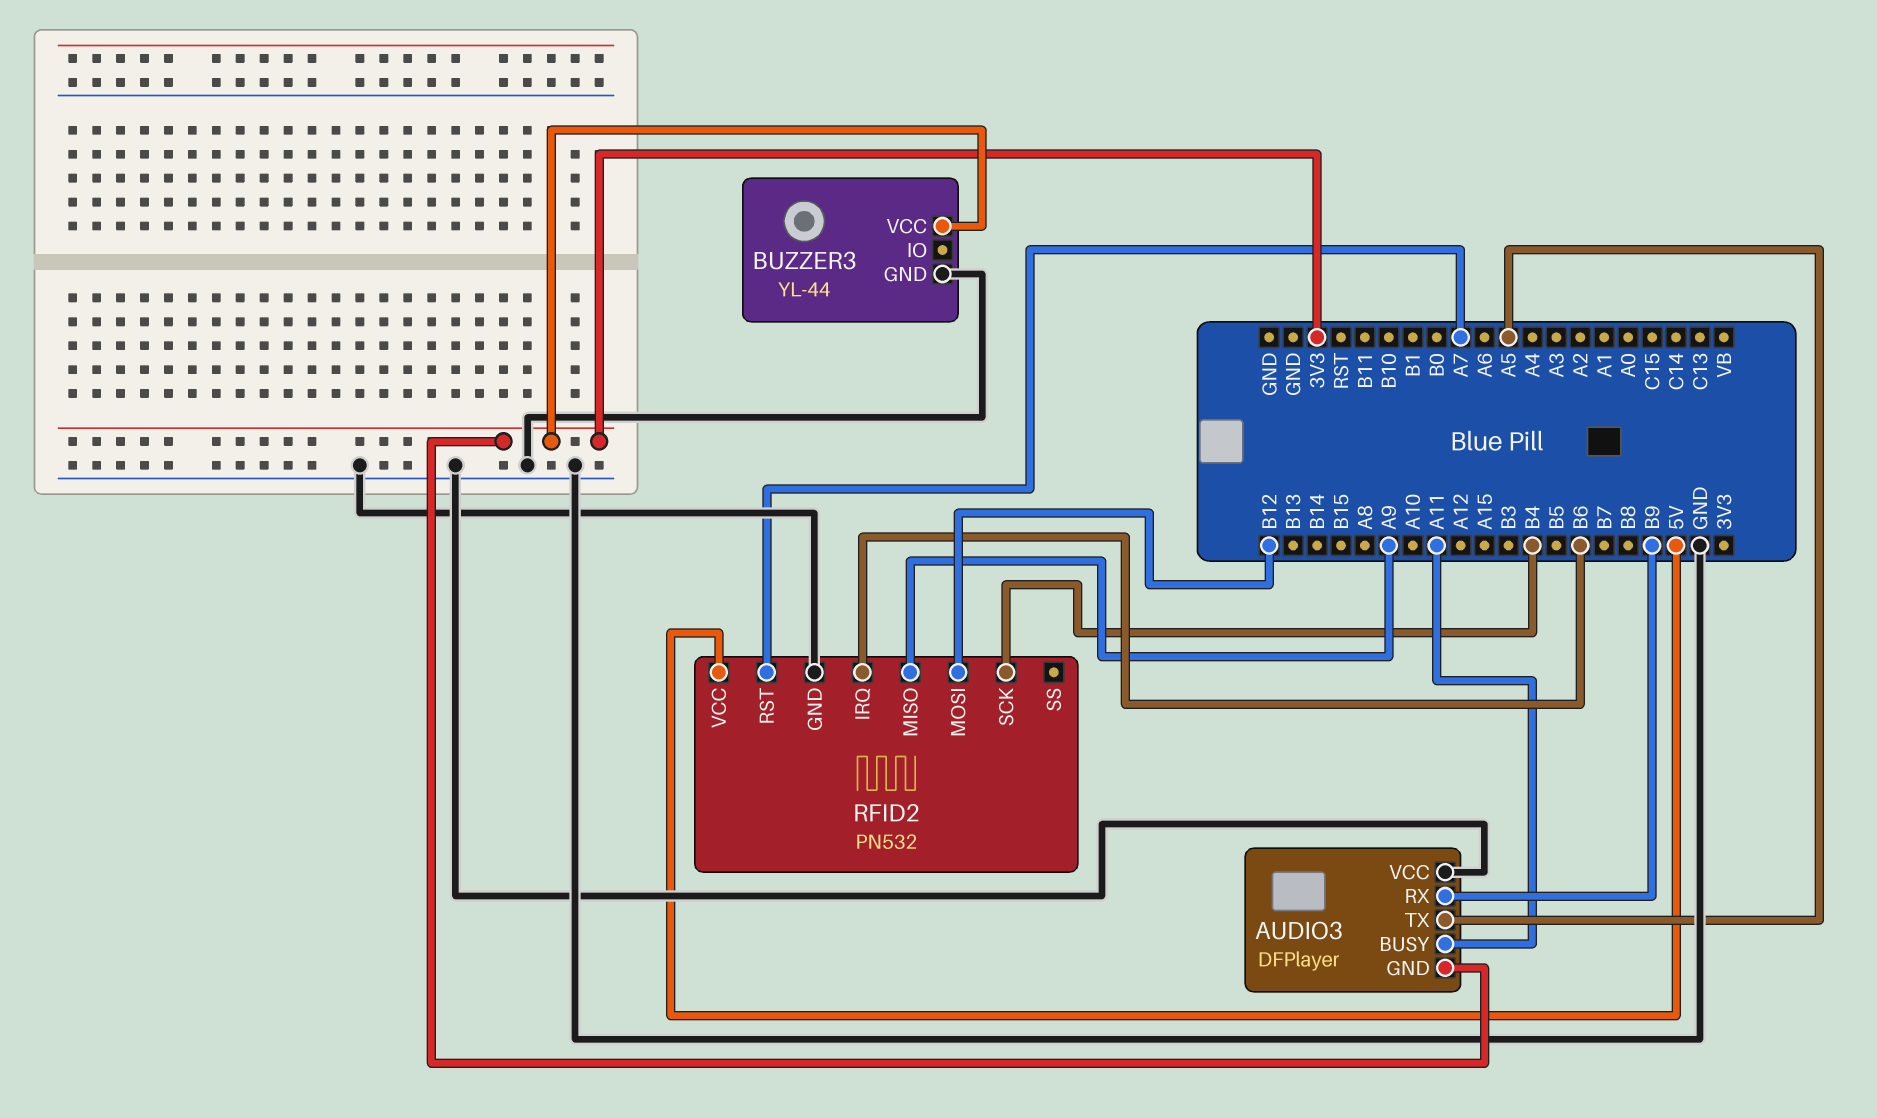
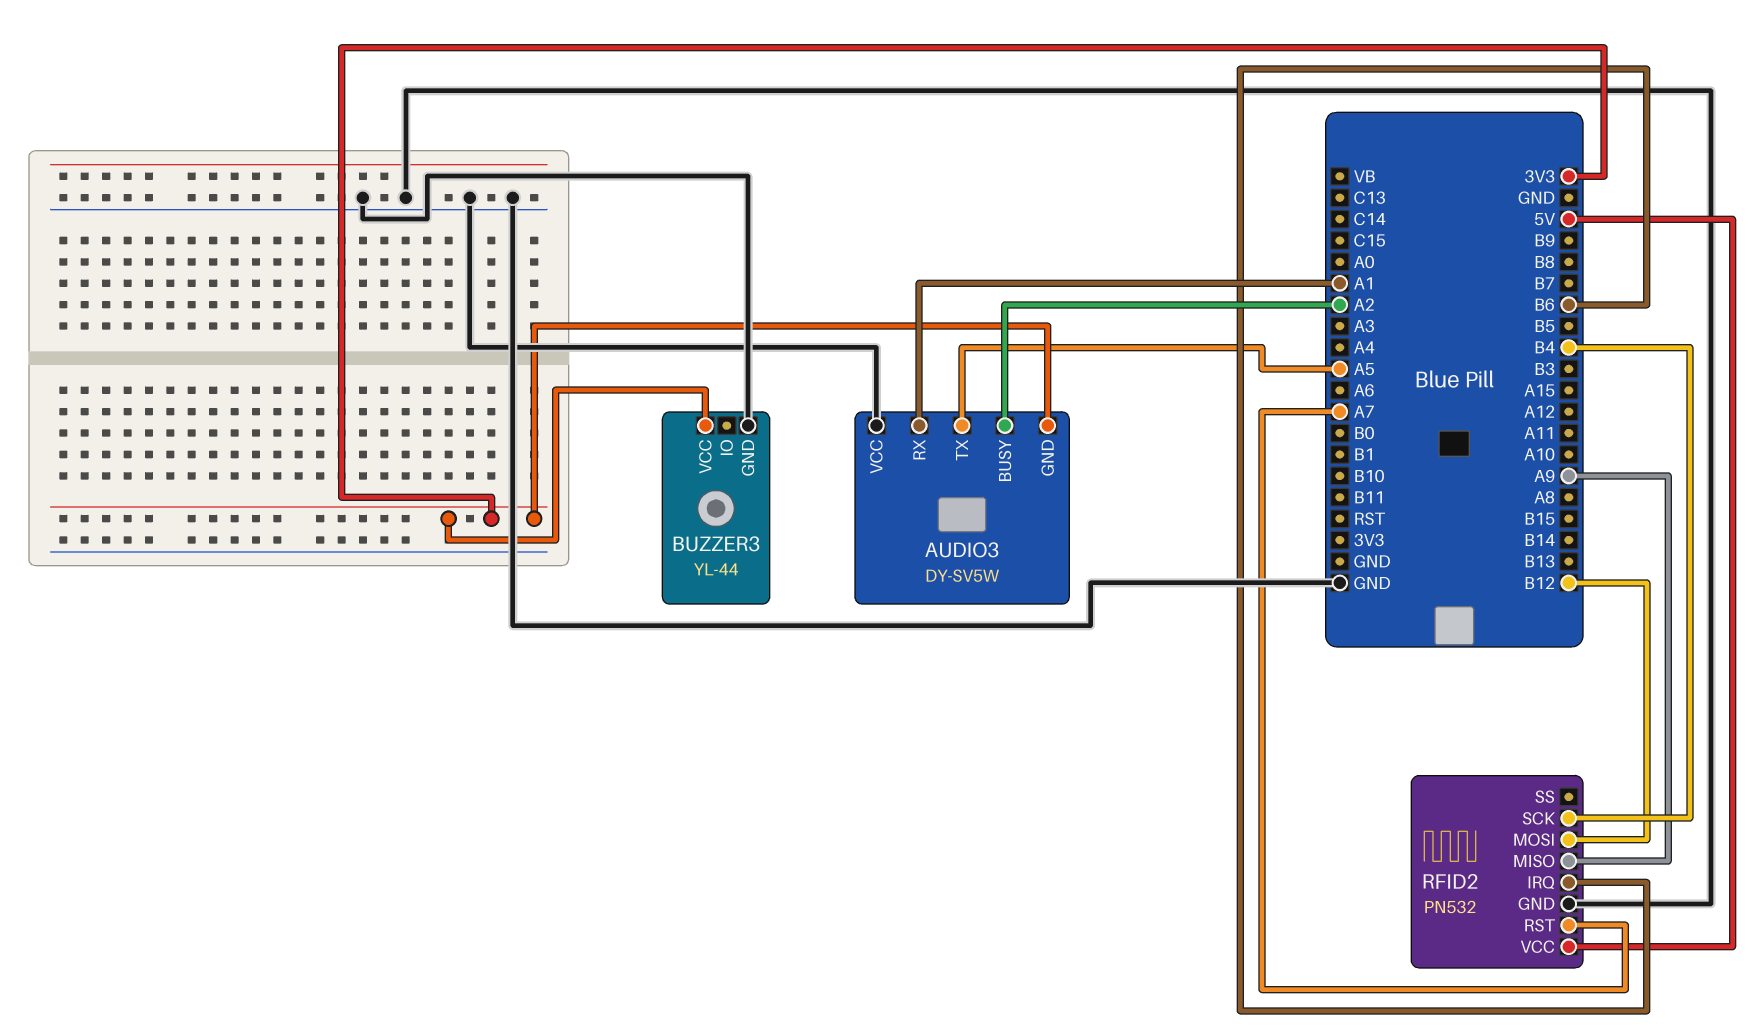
AUDIO3: DFPlayer -> DY-SV5W
AUDIO3 pin BUSY: A11 -> A2
AUDIO3 pin RX: B9 -> A1

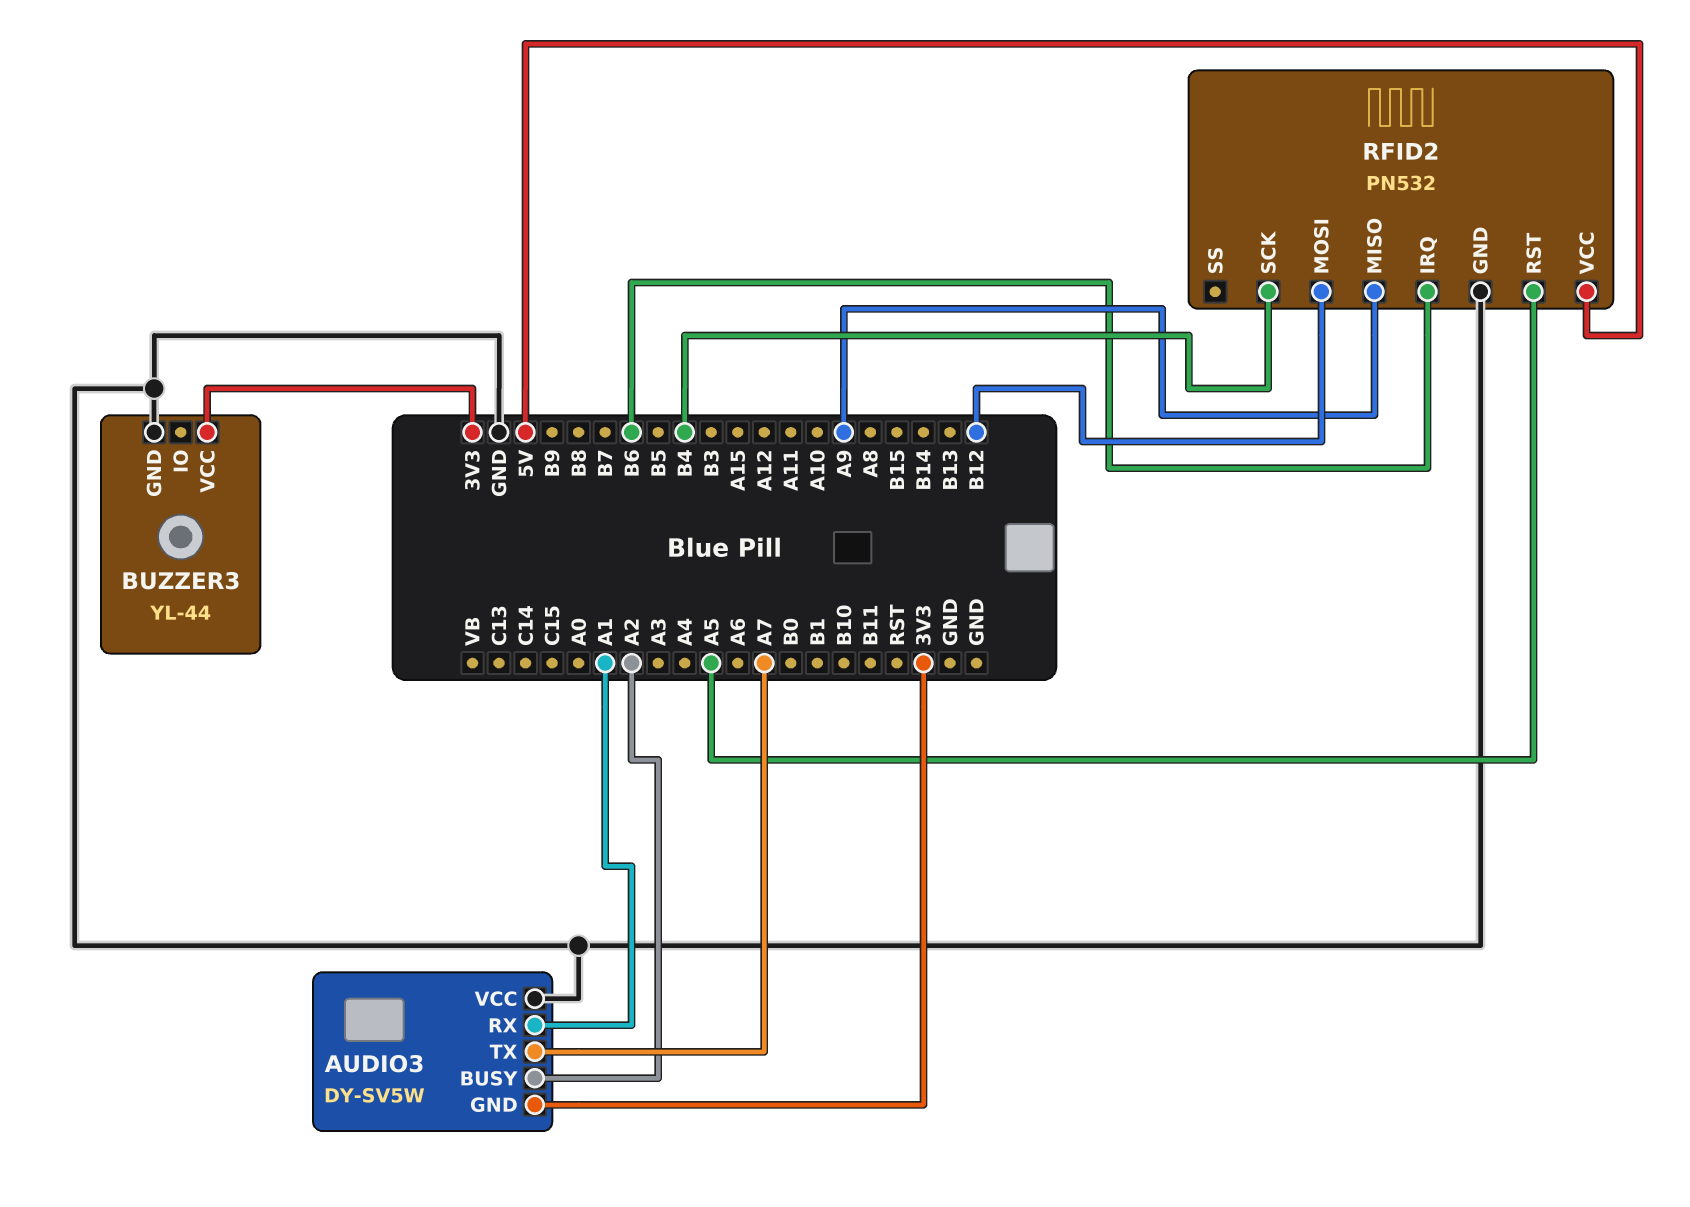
AUDIO3 pin TX: A5 -> A7
RFID2 pin RST: A7 -> A5

